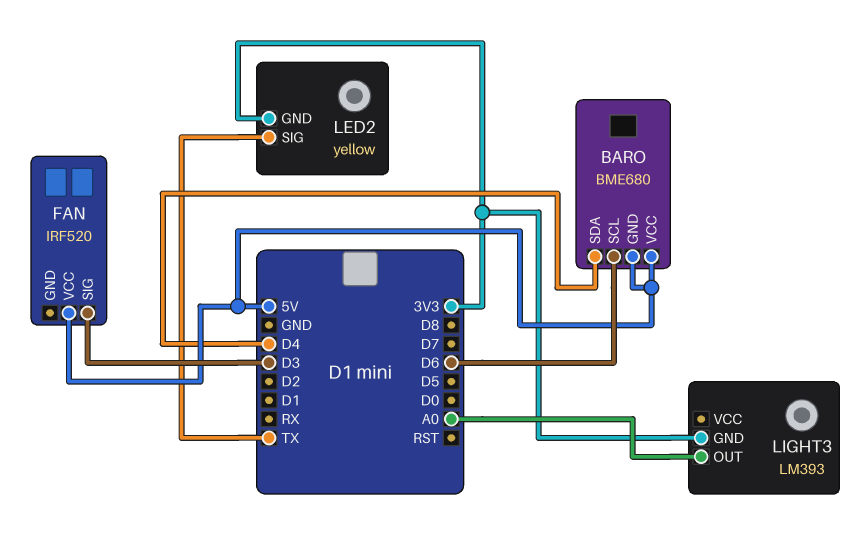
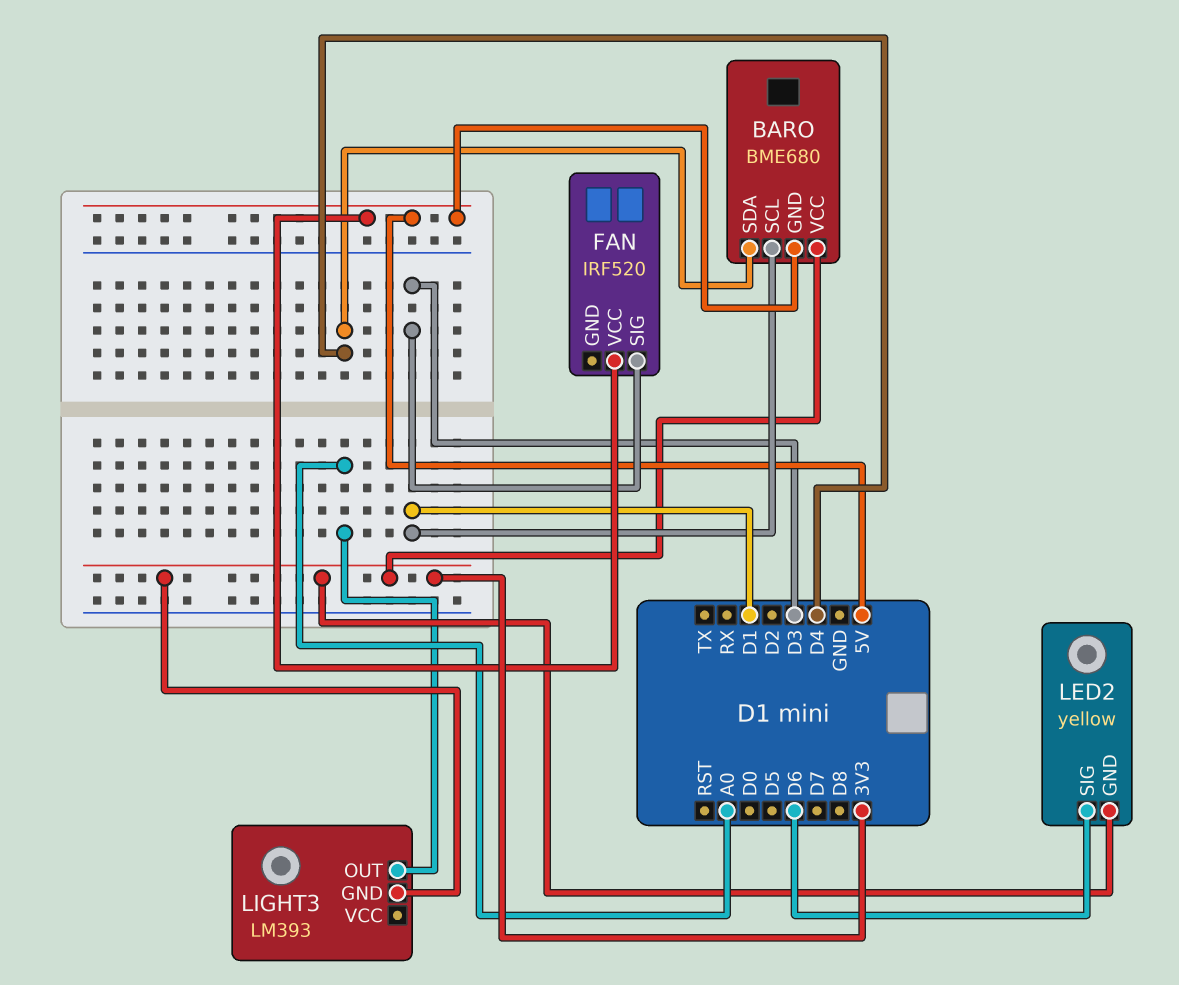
BARO pin SCL: D6 -> D1
BARO pin VCC: 5V -> 3V3
LED2 pin SIG: TX -> D6

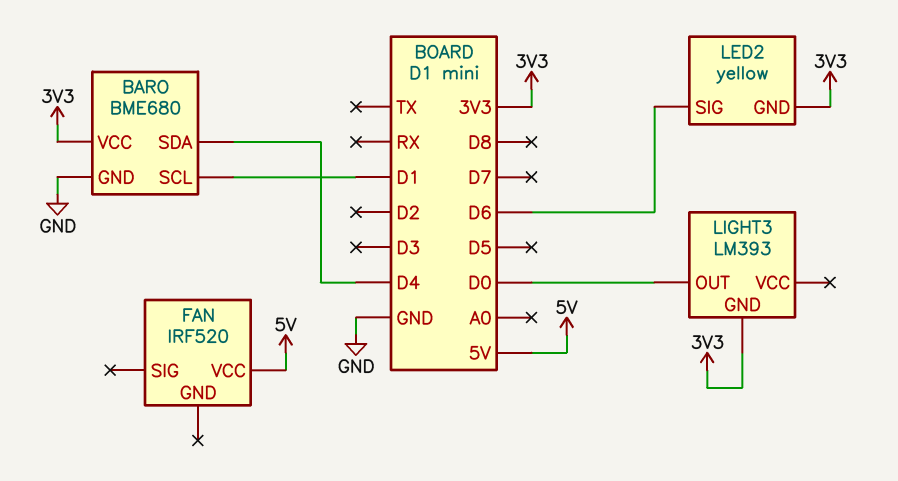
BARO pin GND: 5V -> GND
FAN pin SIG: D3 -> none
LIGHT3 pin OUT: A0 -> D0

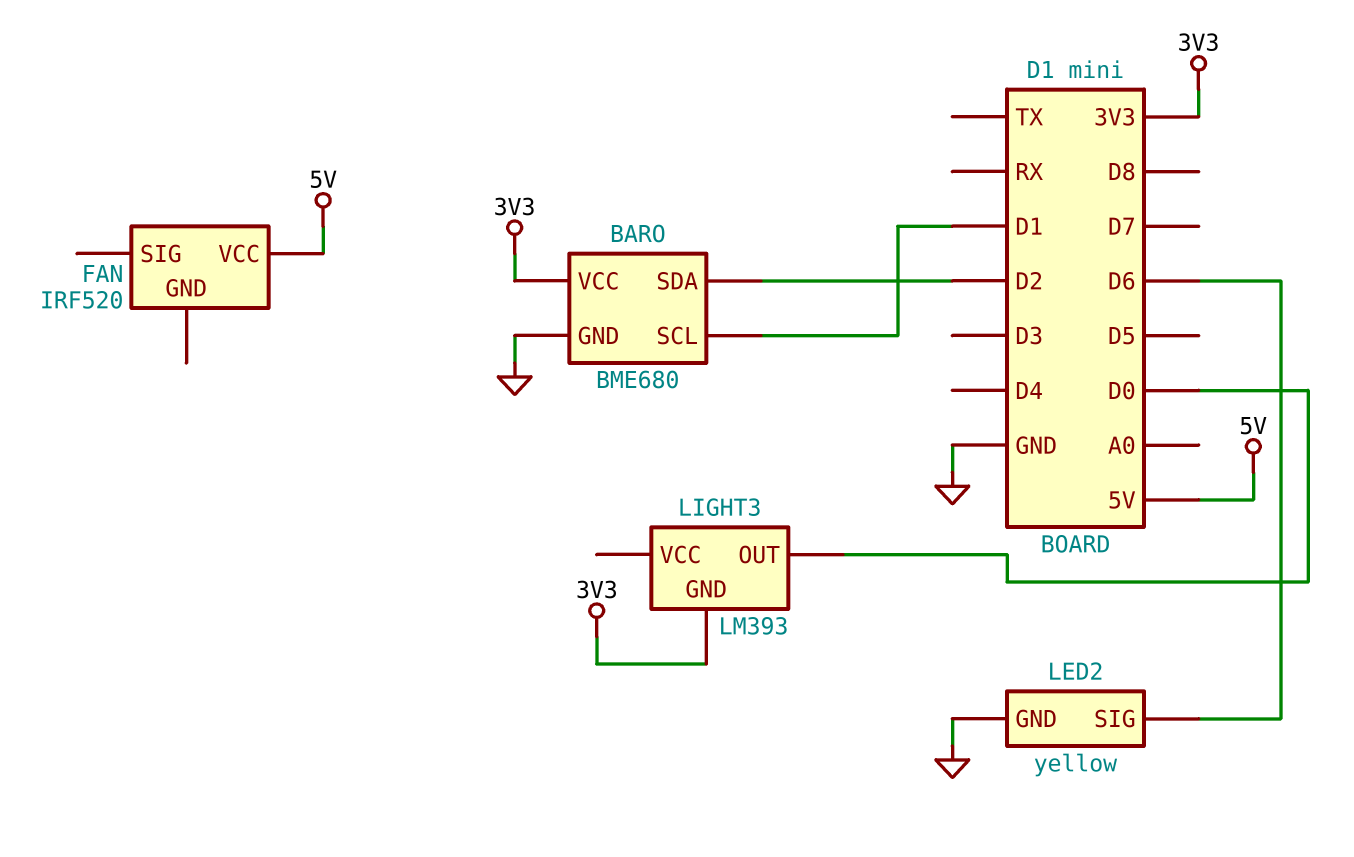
BARO pin SDA: D4 -> D2
LED2 pin GND: 3V3 -> GND

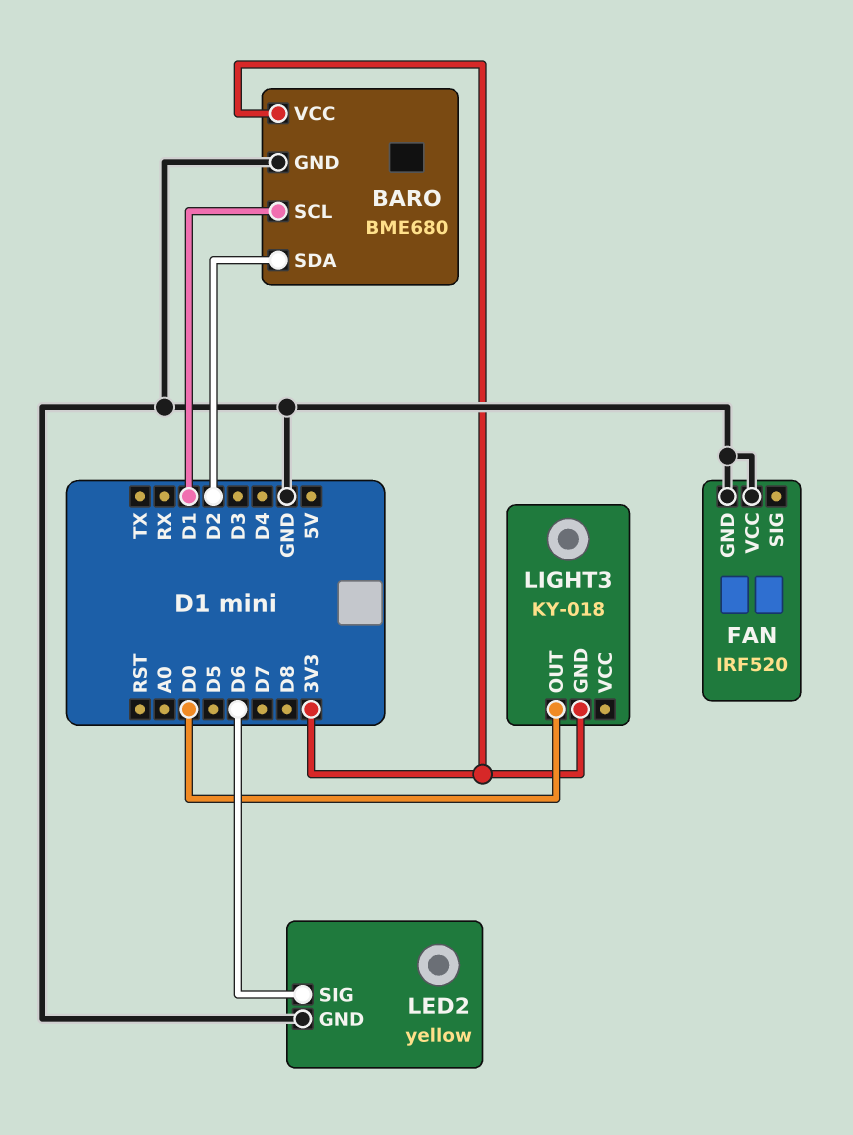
FAN pin GND: none -> GND
FAN pin VCC: 5V -> GND
LIGHT3: LM393 -> KY-018

